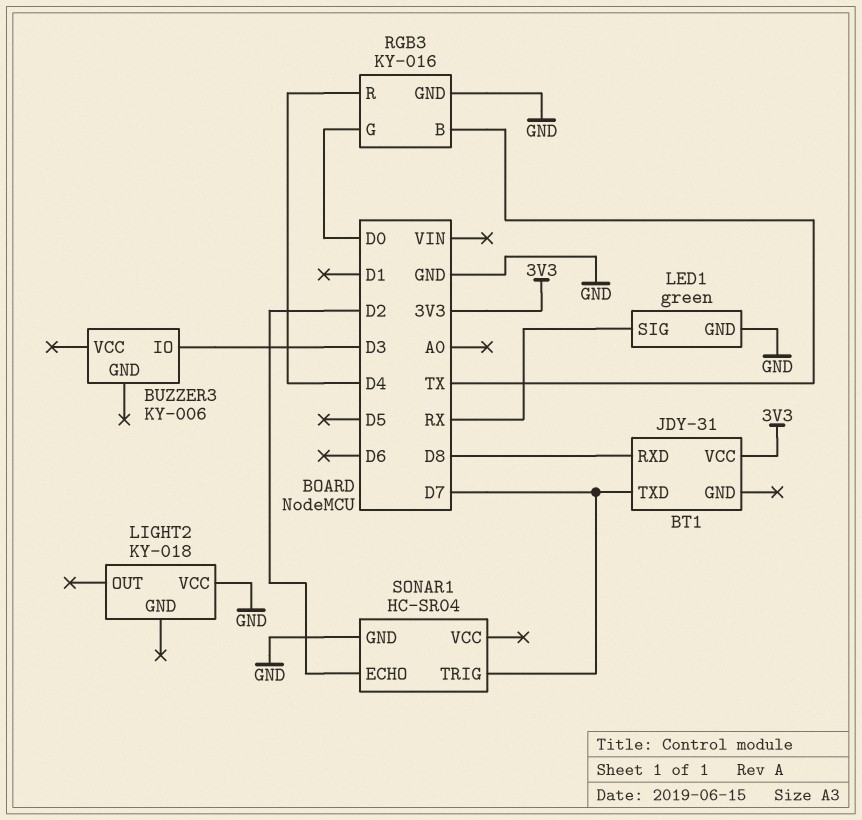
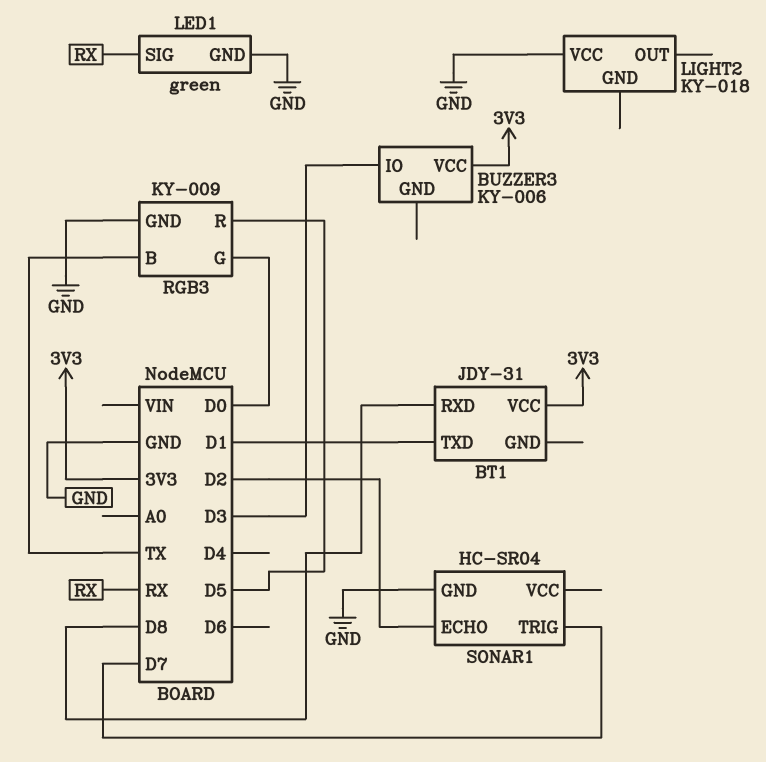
BT1 pin TXD: D7 -> D1
BUZZER3 pin VCC: none -> 3V3
RGB3: KY-016 -> KY-009
RGB3 pin R: D4 -> D5

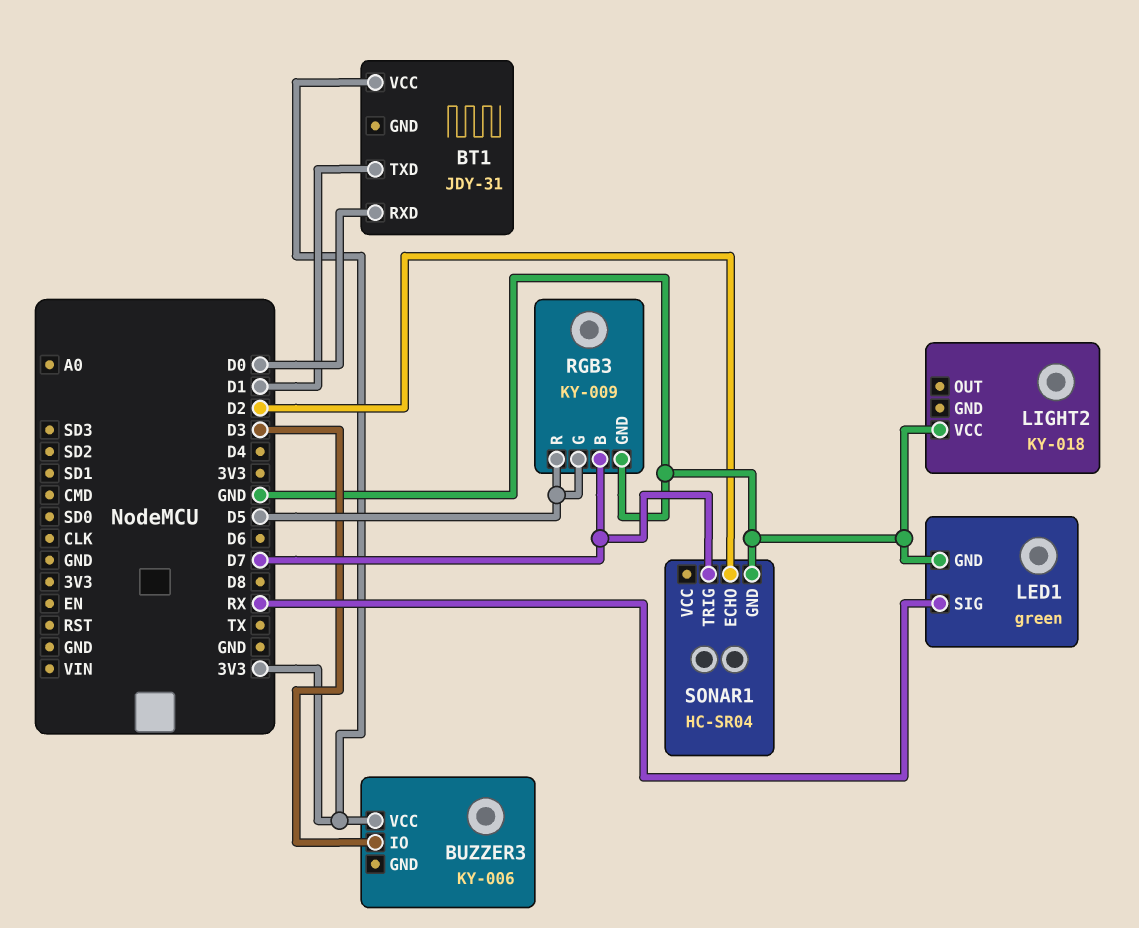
BT1 pin RXD: D8 -> D0
RGB3 pin B: TX -> D7
RGB3 pin G: D0 -> D5

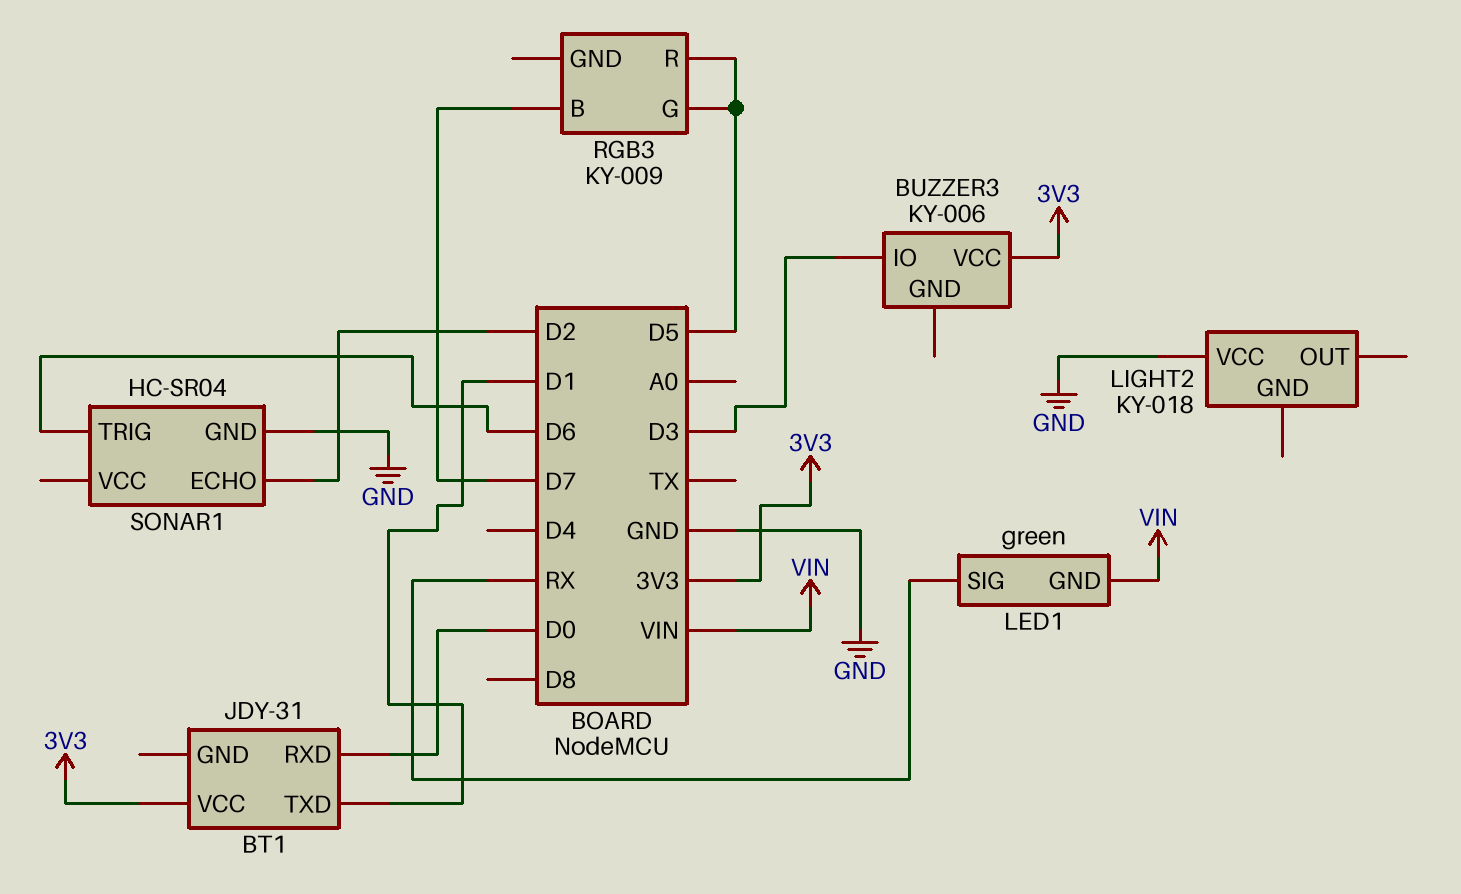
LED1 pin GND: GND -> VIN
RGB3 pin GND: GND -> none
SONAR1 pin TRIG: D7 -> D6

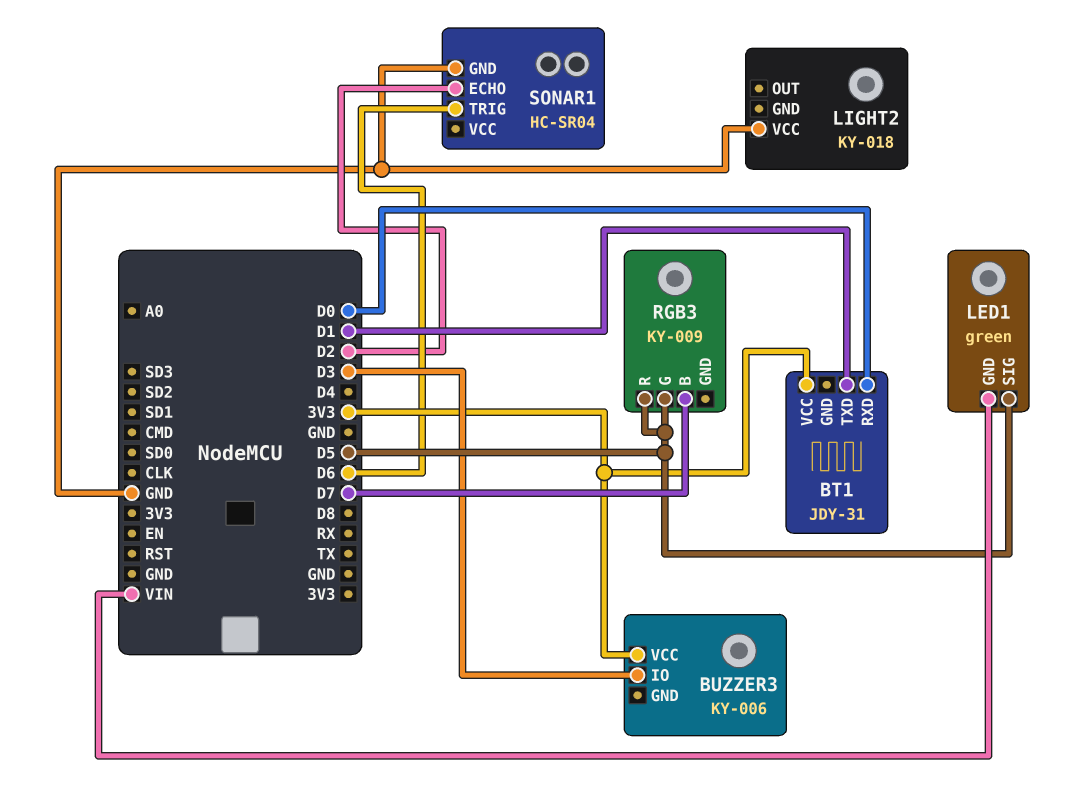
LED1 pin SIG: RX -> D5

